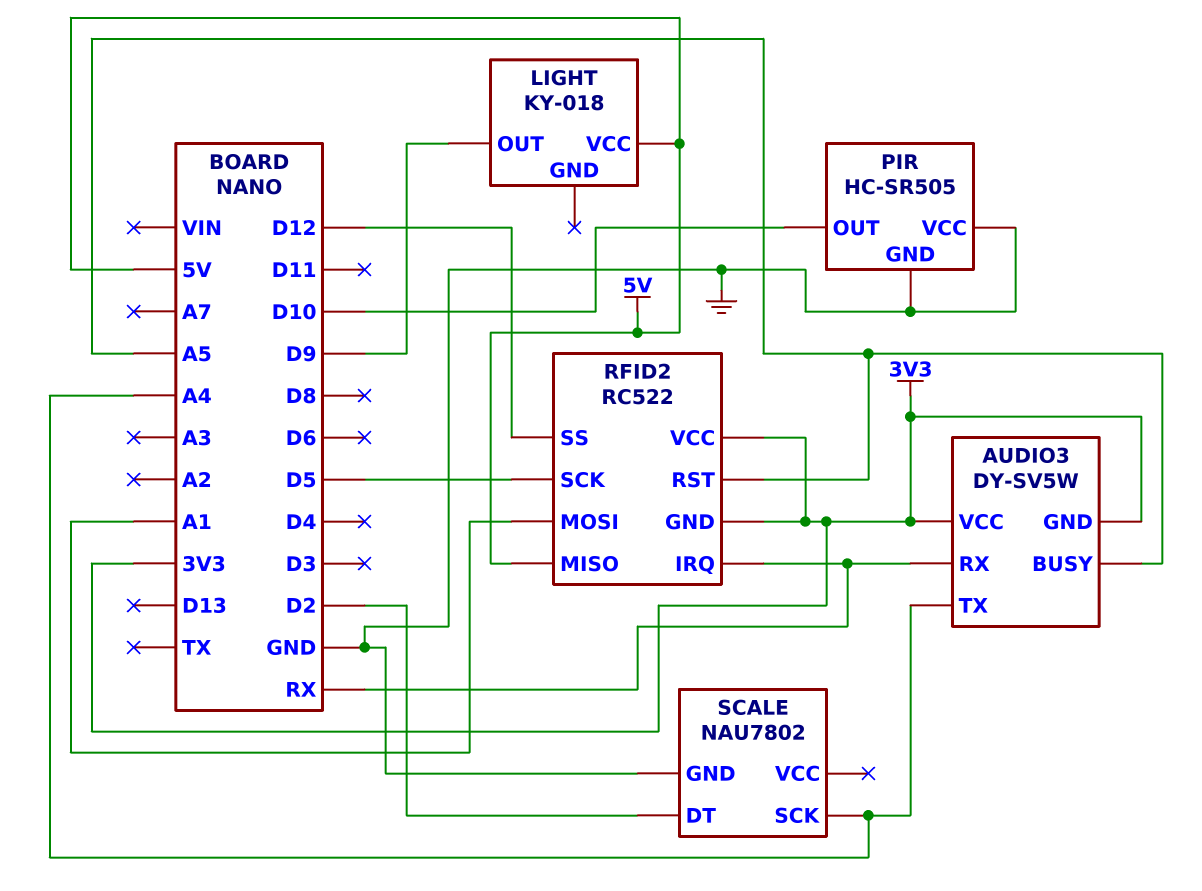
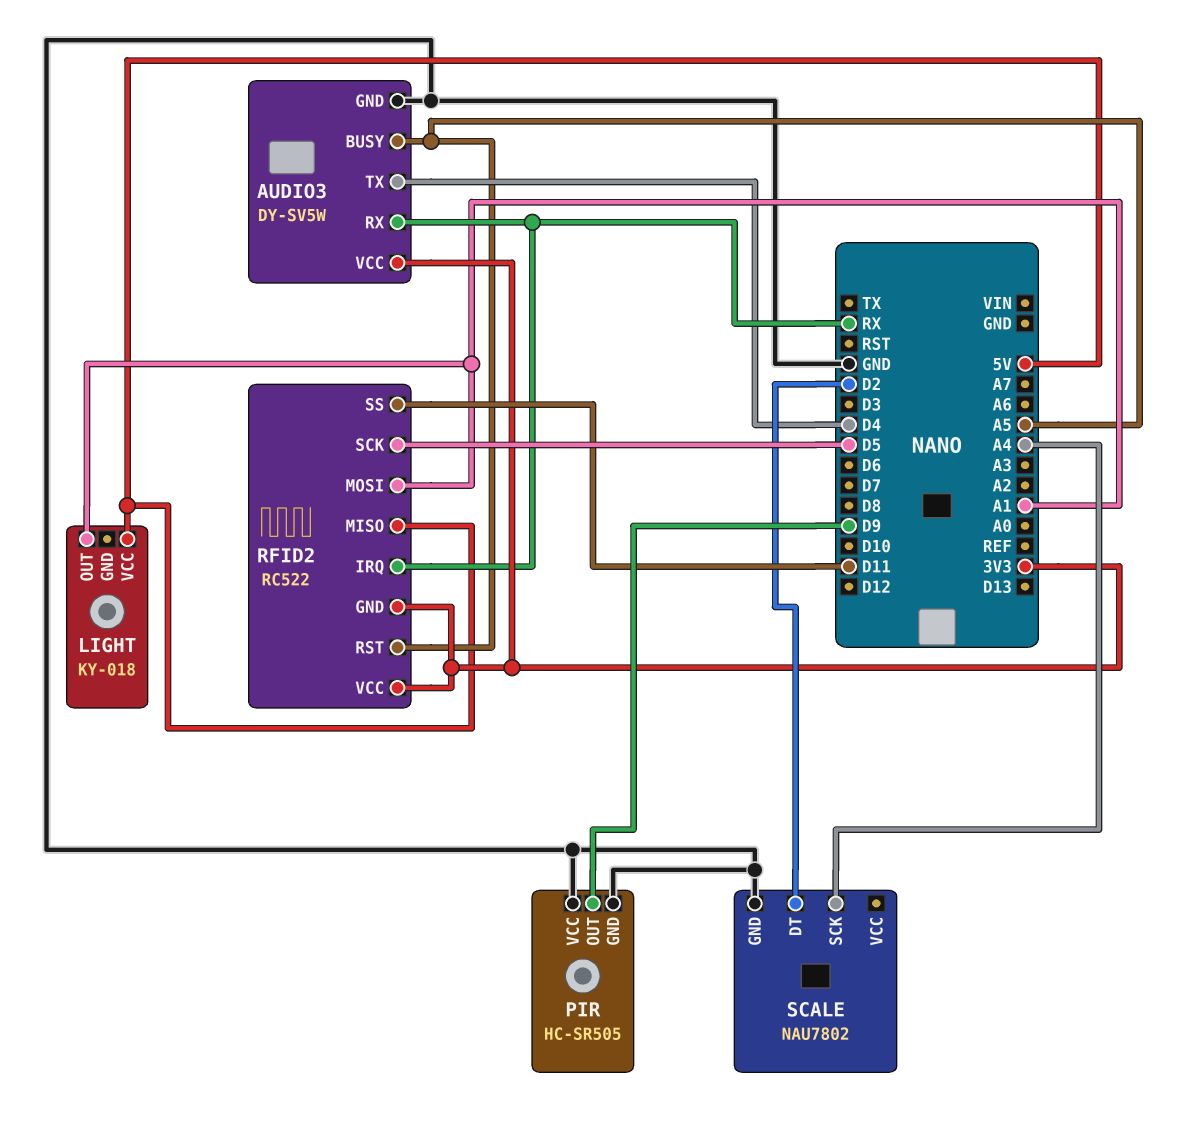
AUDIO3 pin GND: 3V3 -> GND
AUDIO3 pin TX: A4 -> D4
LIGHT pin OUT: D9 -> A1
PIR pin OUT: D10 -> D9
RFID2 pin SS: D12 -> D11

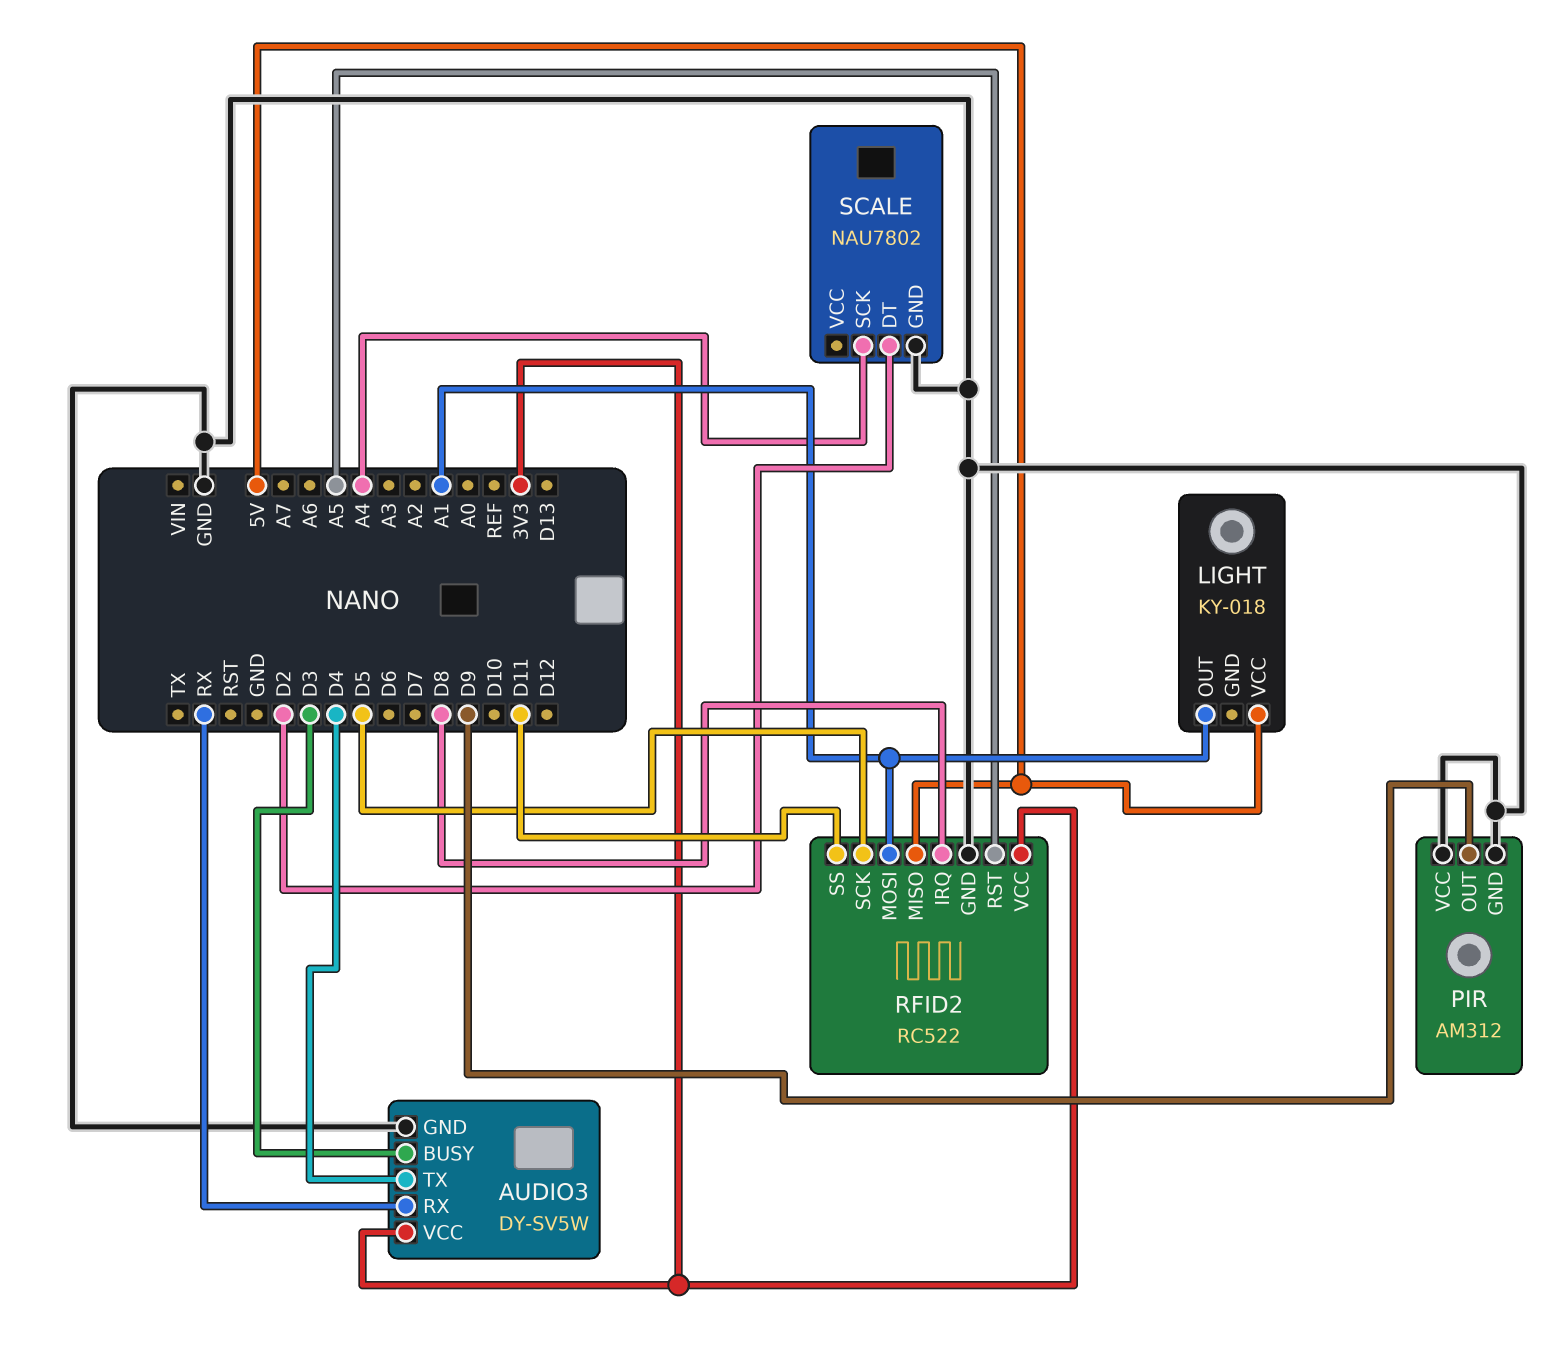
AUDIO3 pin BUSY: A5 -> D3
PIR: HC-SR505 -> AM312
RFID2 pin GND: 3V3 -> GND
RFID2 pin IRQ: RX -> D8

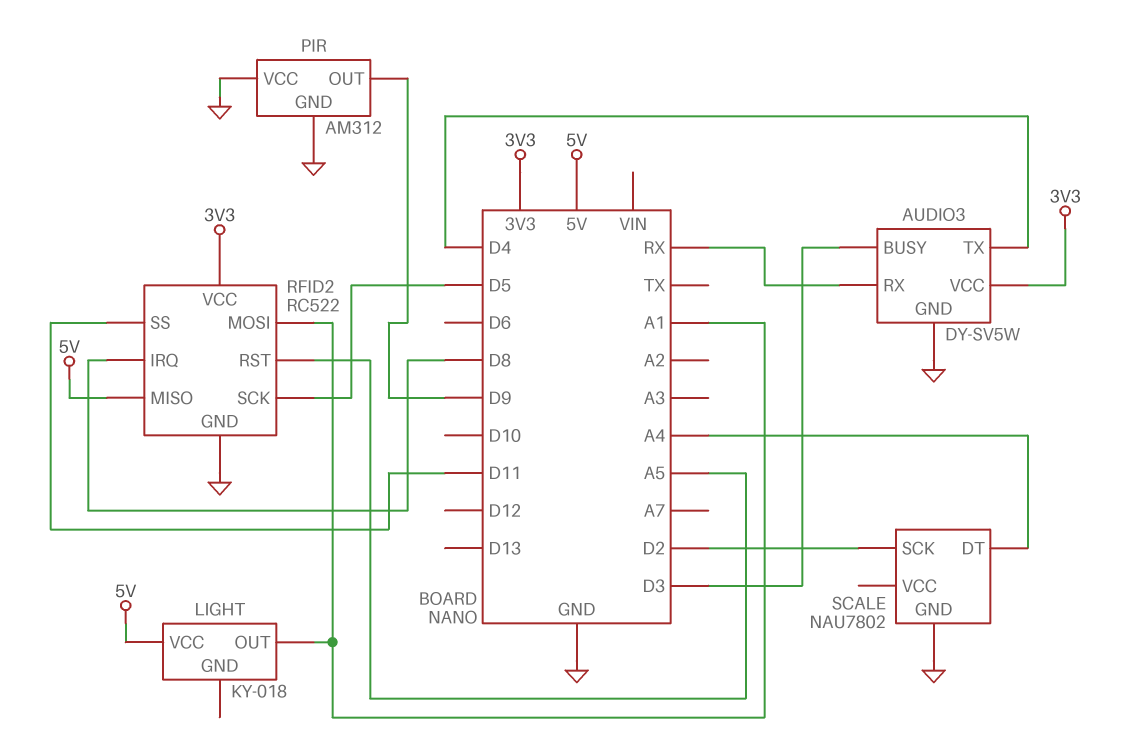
SCALE pin DT: D2 -> A4
SCALE pin SCK: A4 -> D2

